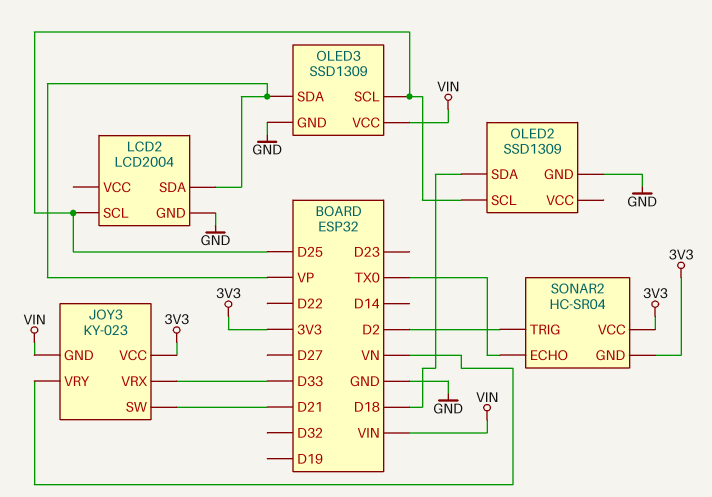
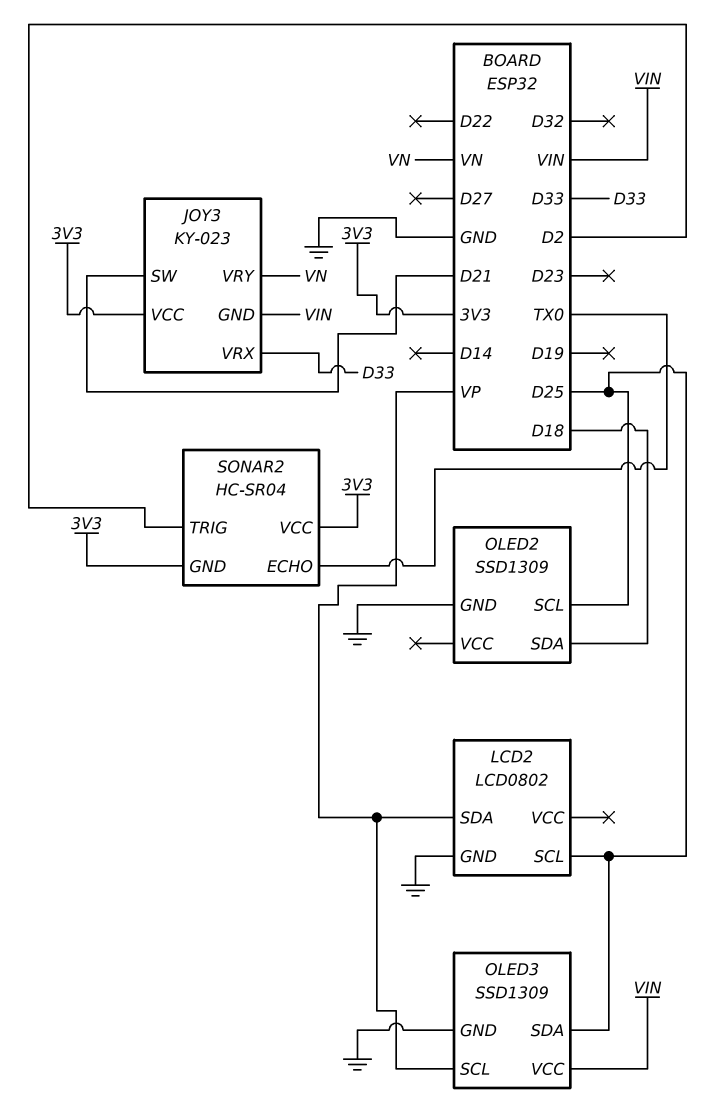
LCD2: LCD2004 -> LCD0802
OLED3 pin SCL: D25 -> VP
OLED3 pin SDA: VP -> D25

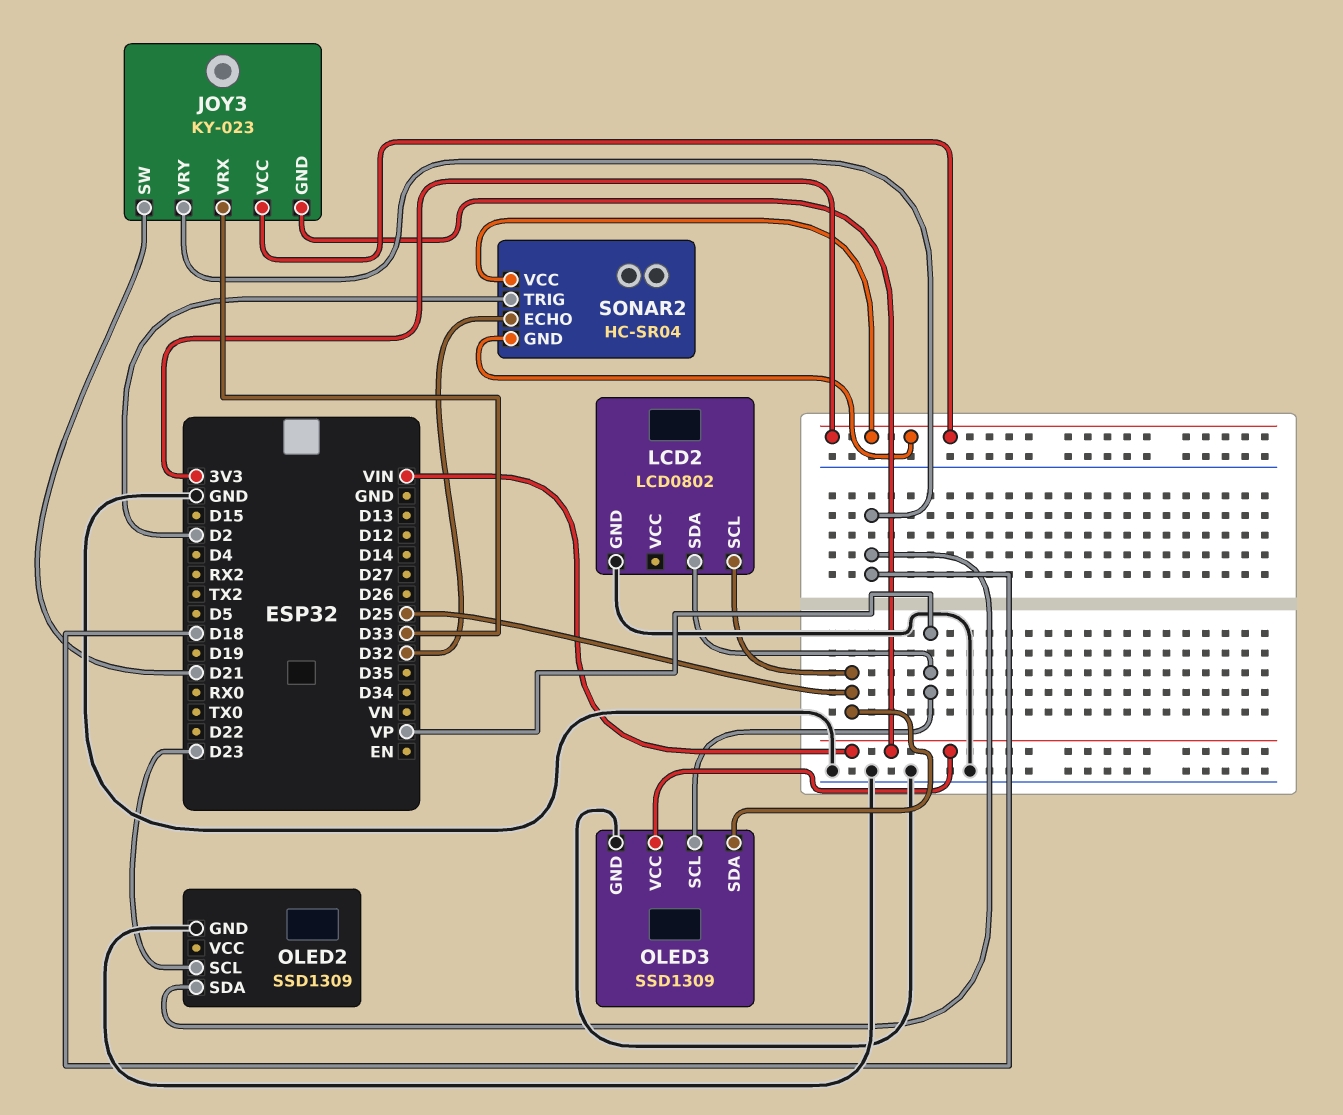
JOY3 pin VRY: VN -> D18
OLED2 pin SCL: D25 -> D23
SONAR2 pin ECHO: TX0 -> D32

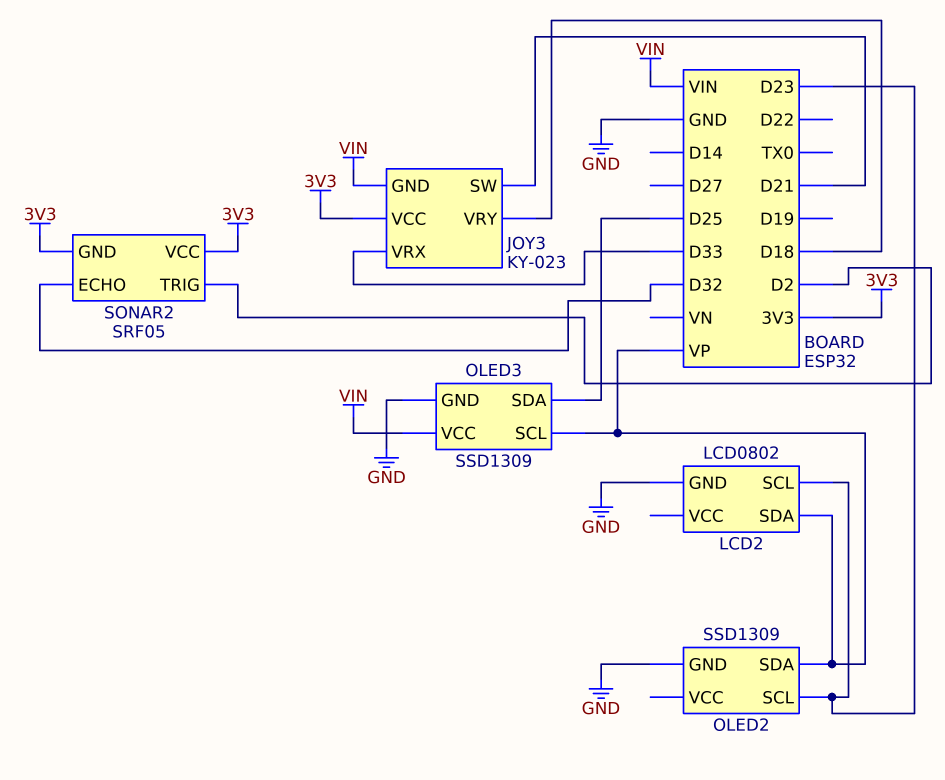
LCD2 pin SCL: D25 -> D23
OLED2 pin SDA: D18 -> VP
SONAR2: HC-SR04 -> SRF05

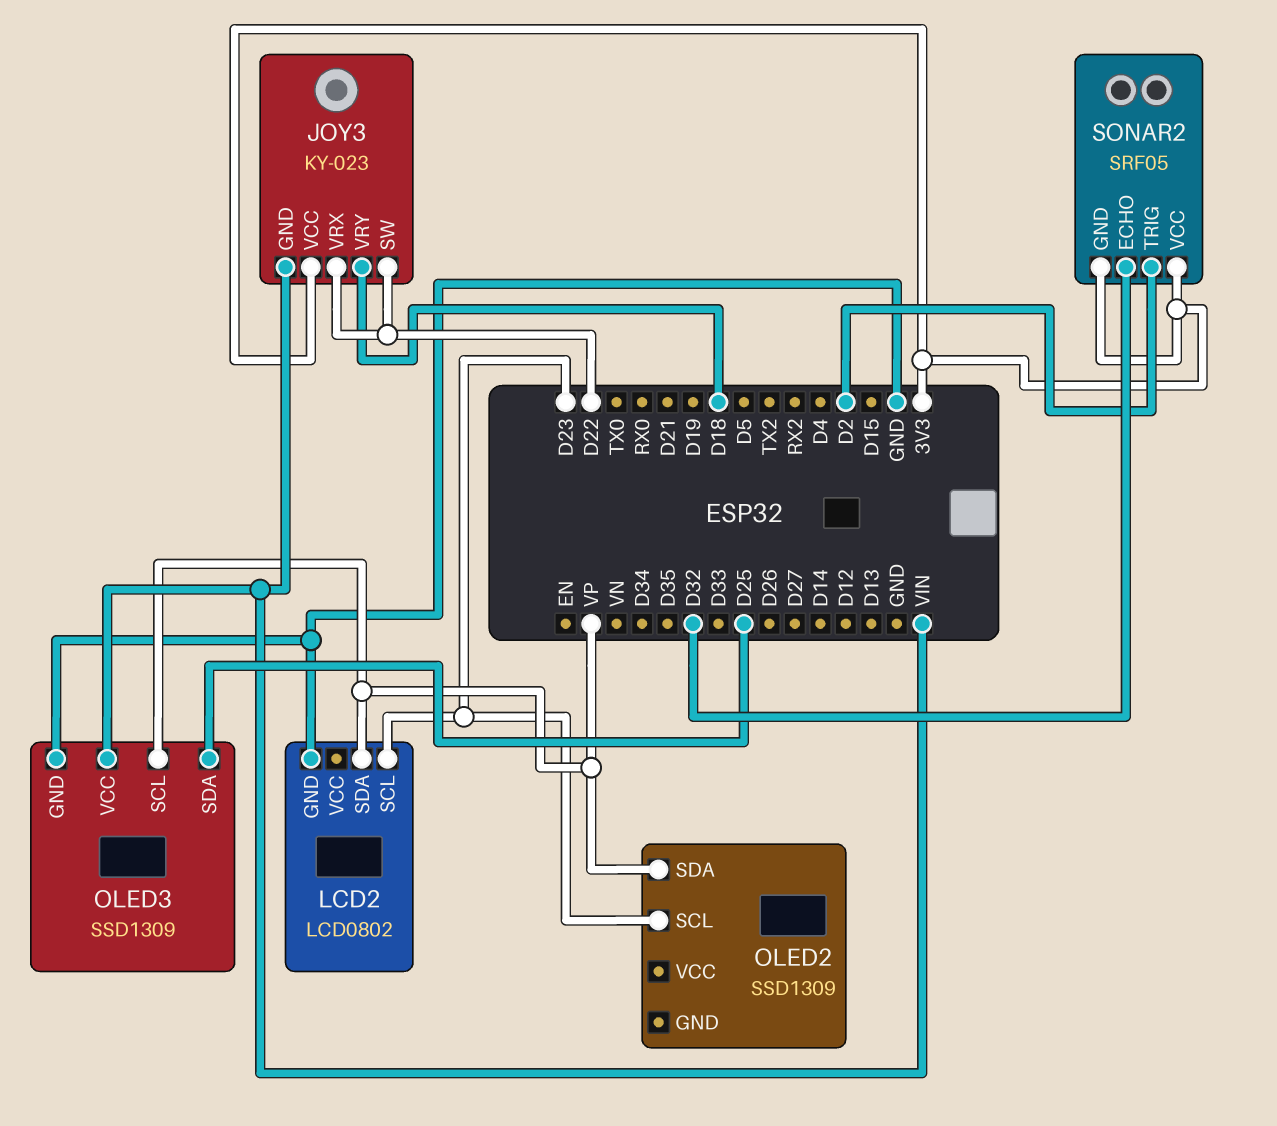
JOY3 pin SW: D21 -> D22
JOY3 pin VRX: D33 -> D22
OLED2 pin GND: GND -> none

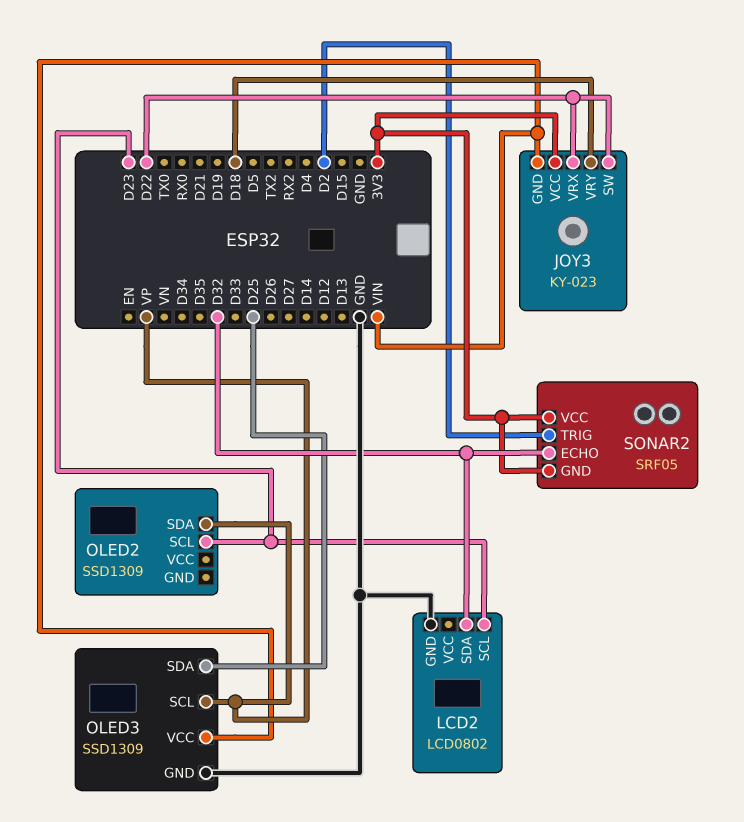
LCD2 pin SDA: VP -> D32

